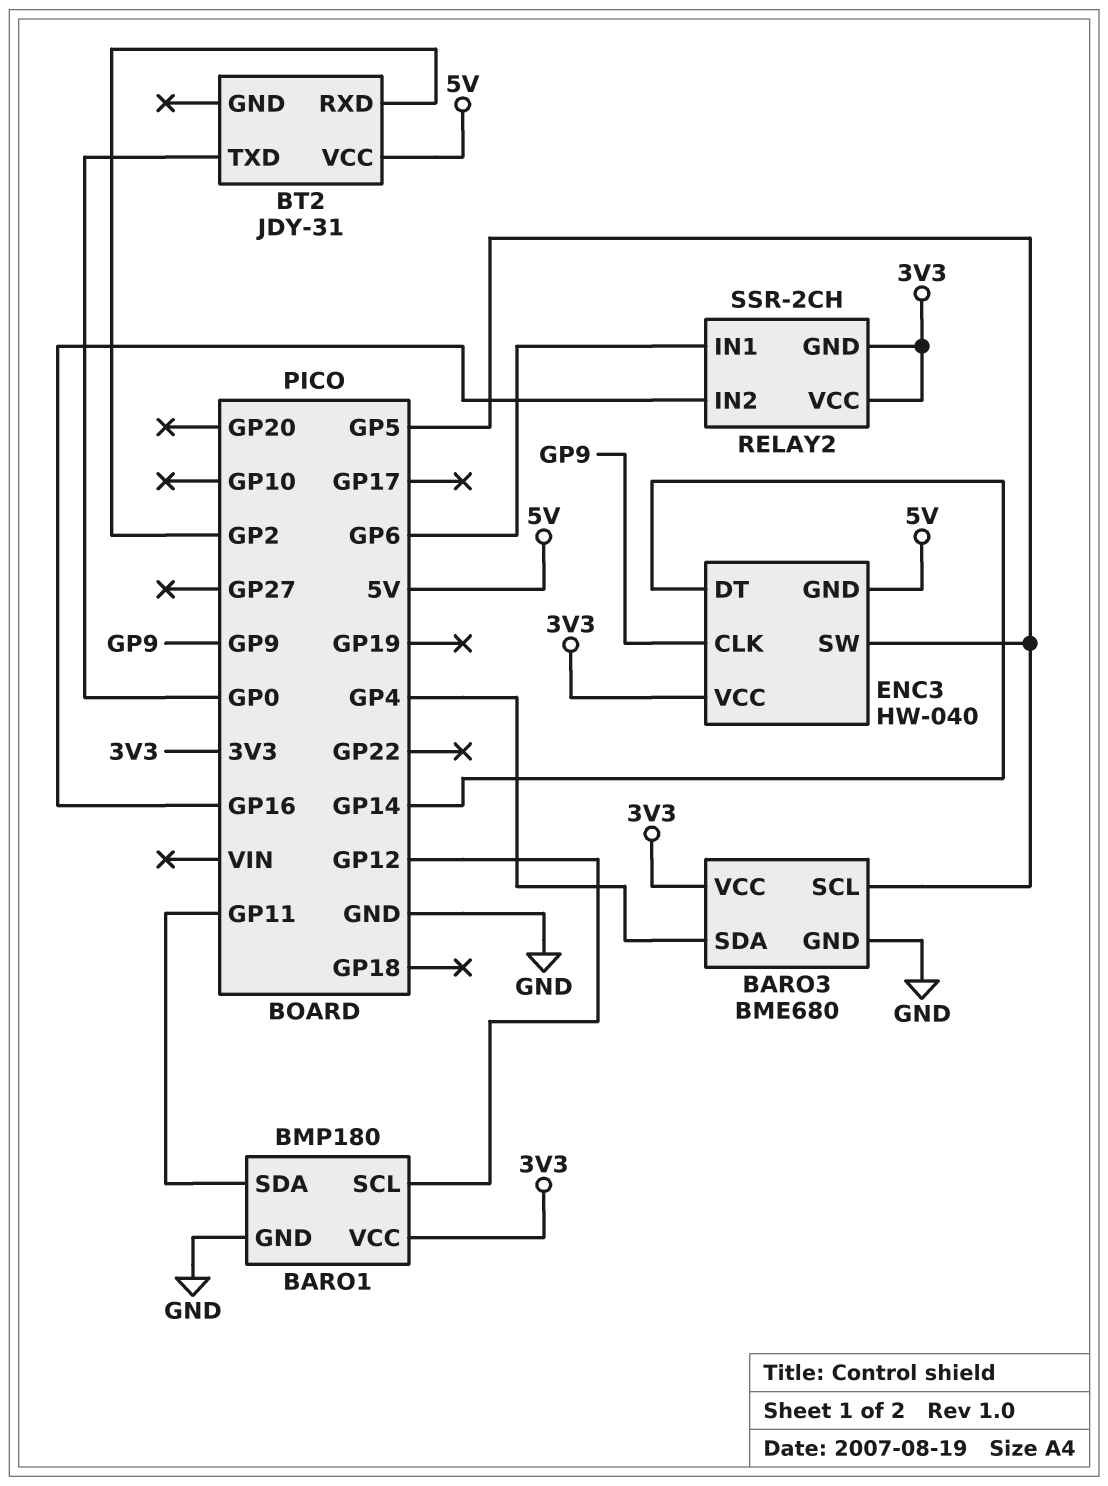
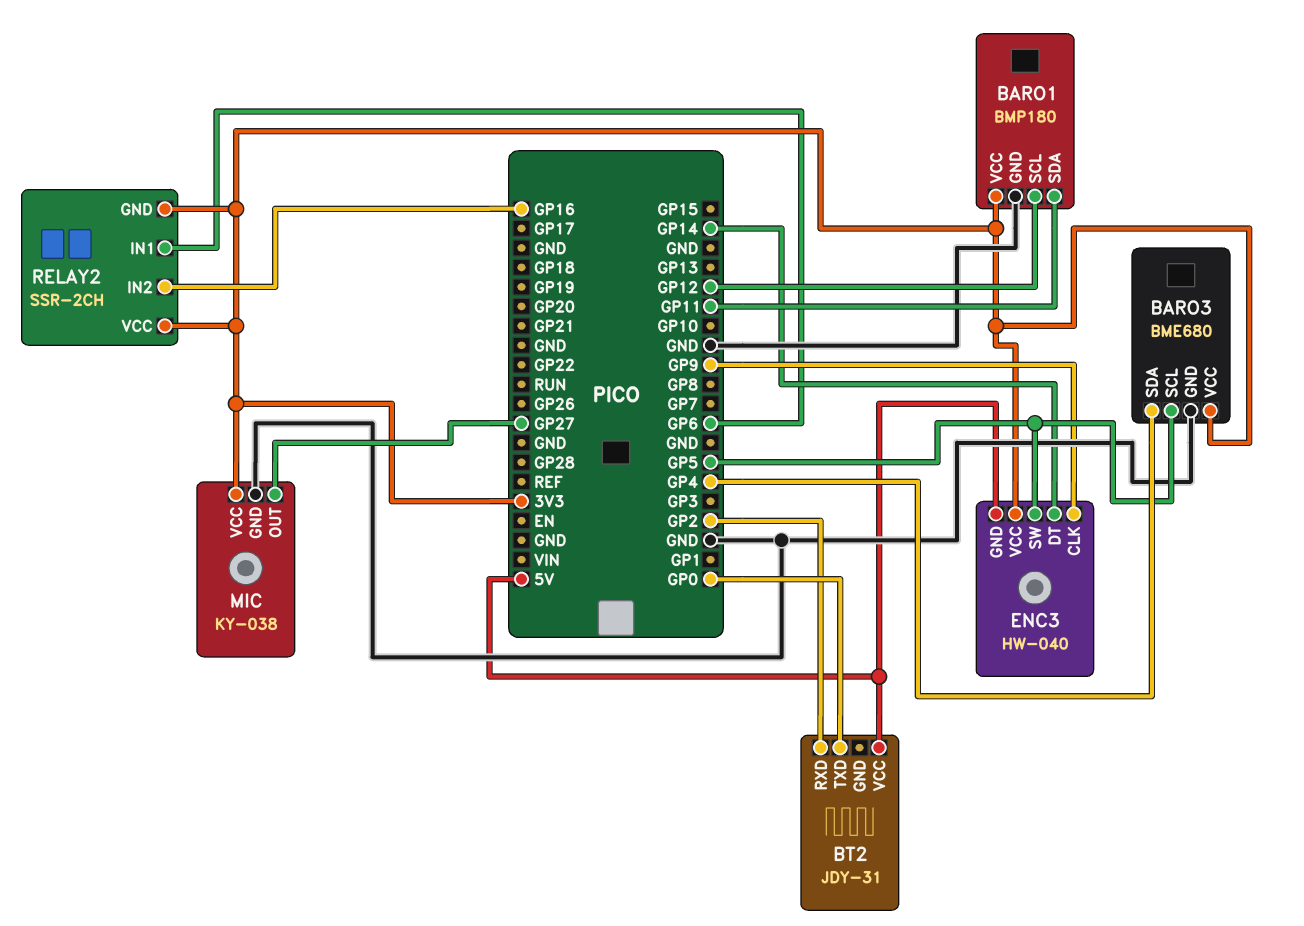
MIC: none -> KY-038
MIC pin GND: none -> GND
MIC pin OUT: none -> GP27
MIC pin VCC: none -> 3V3

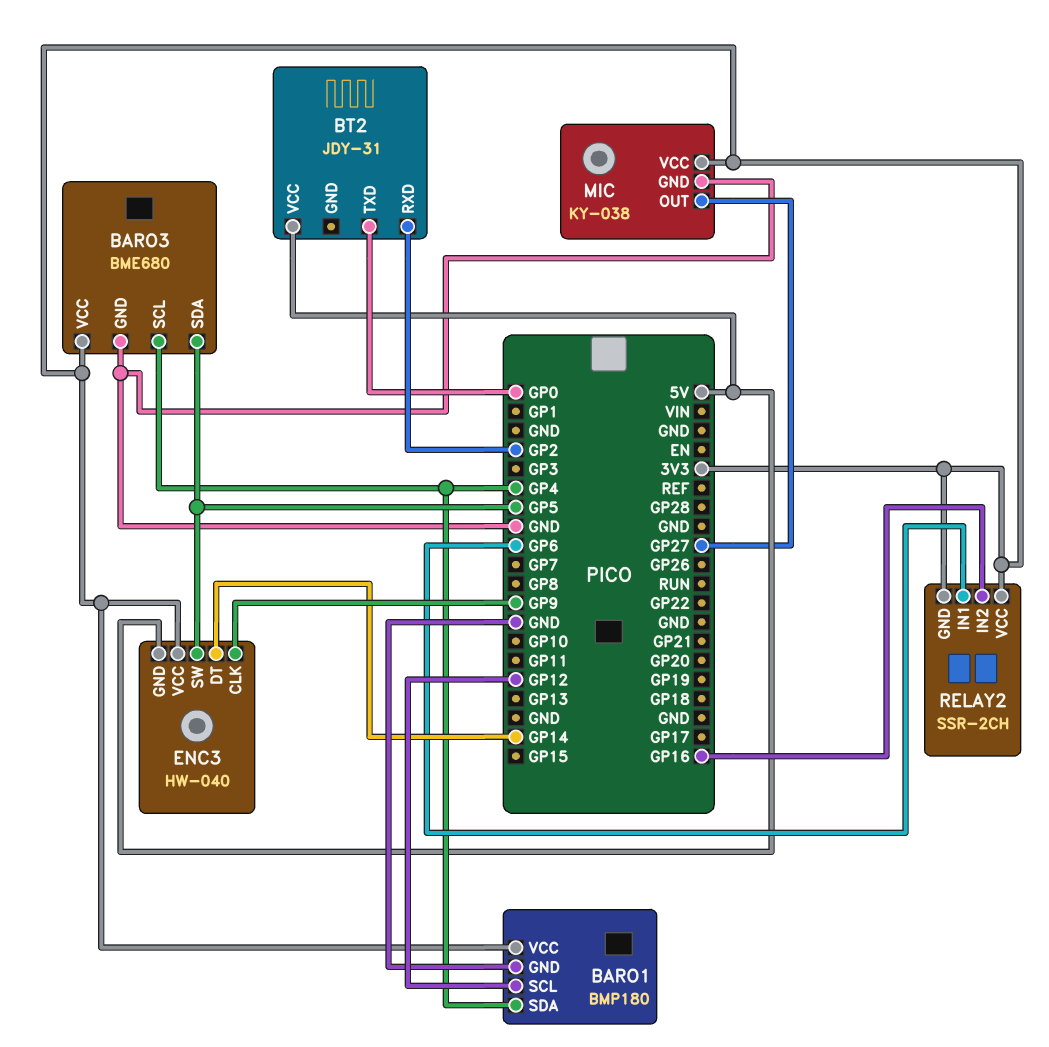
BARO1 pin SDA: GP11 -> GP4
BARO3 pin SCL: GP5 -> GP4
BARO3 pin SDA: GP4 -> GP5

